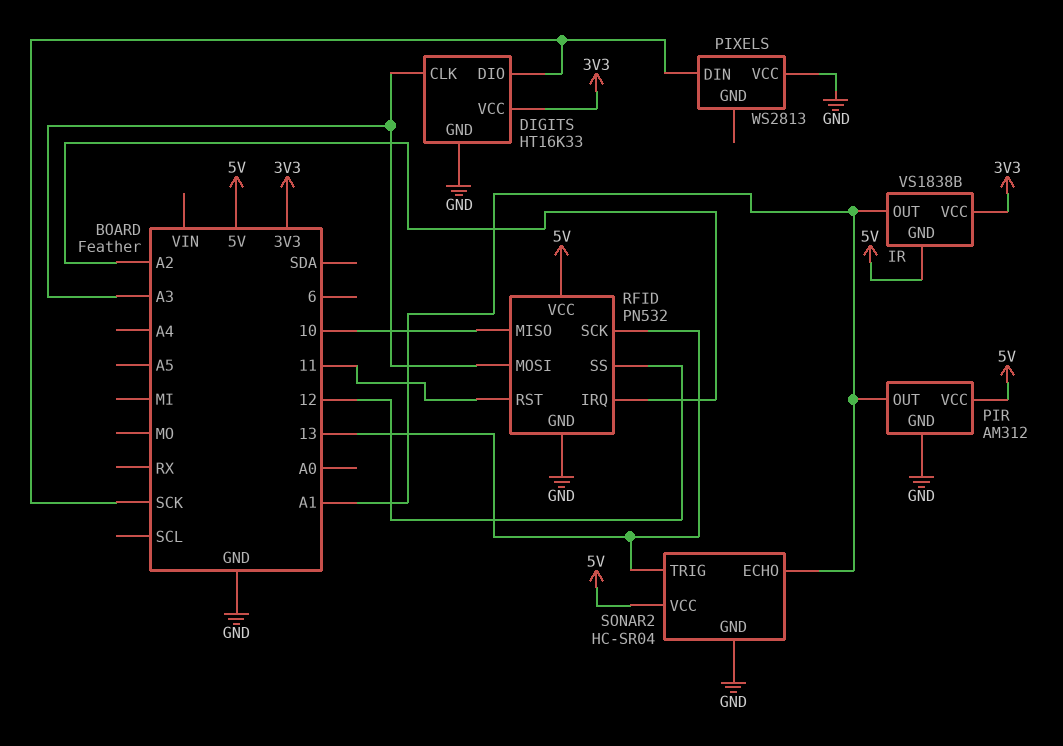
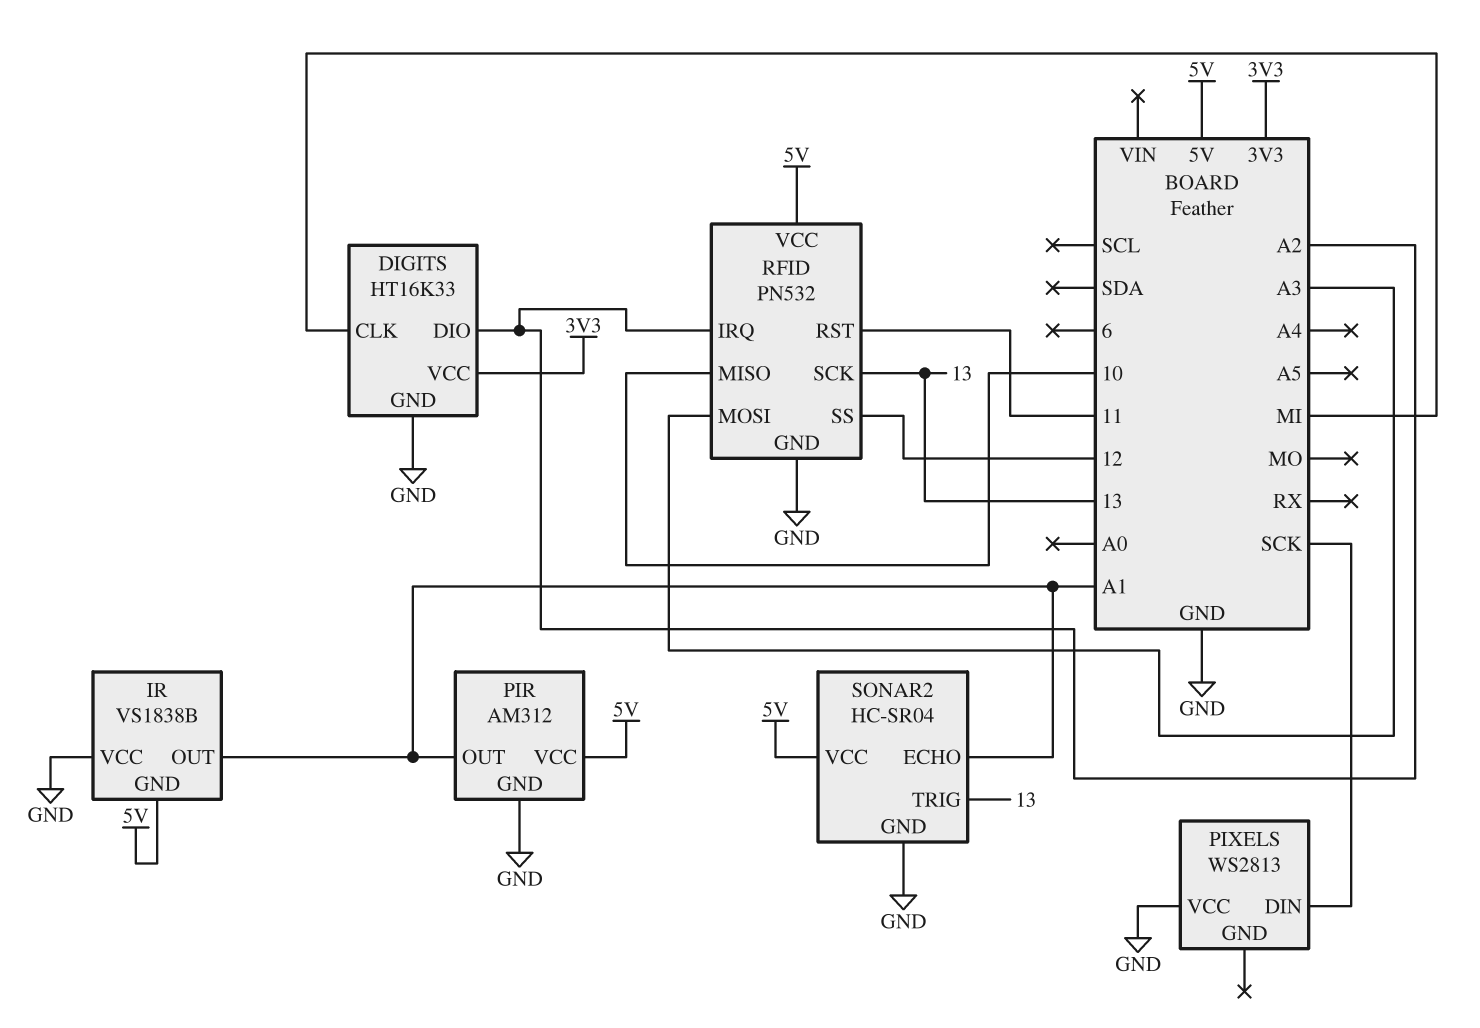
DIGITS pin CLK: A3 -> MI
DIGITS pin DIO: SCK -> A2
IR pin VCC: 3V3 -> GND

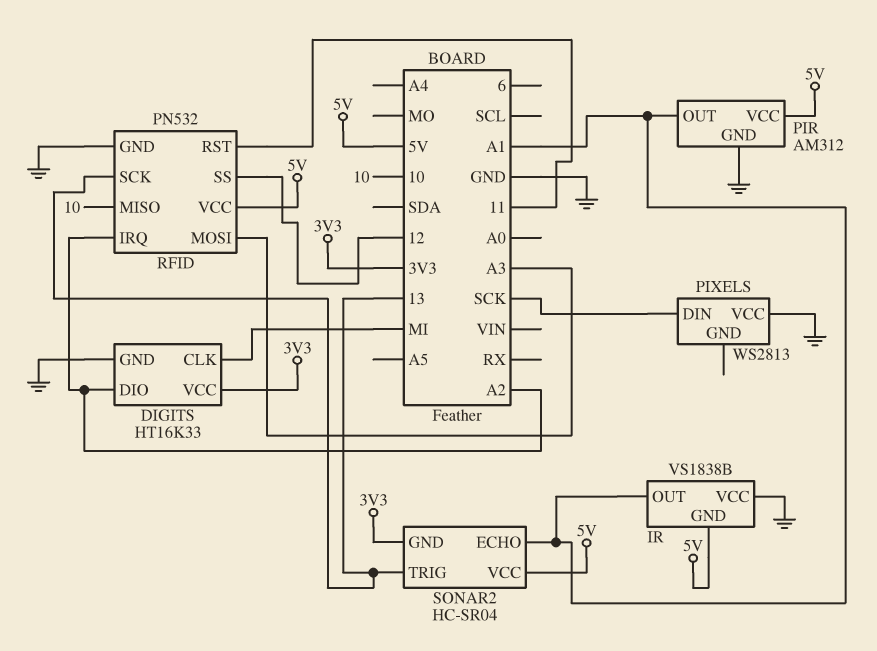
SONAR2 pin GND: GND -> 3V3

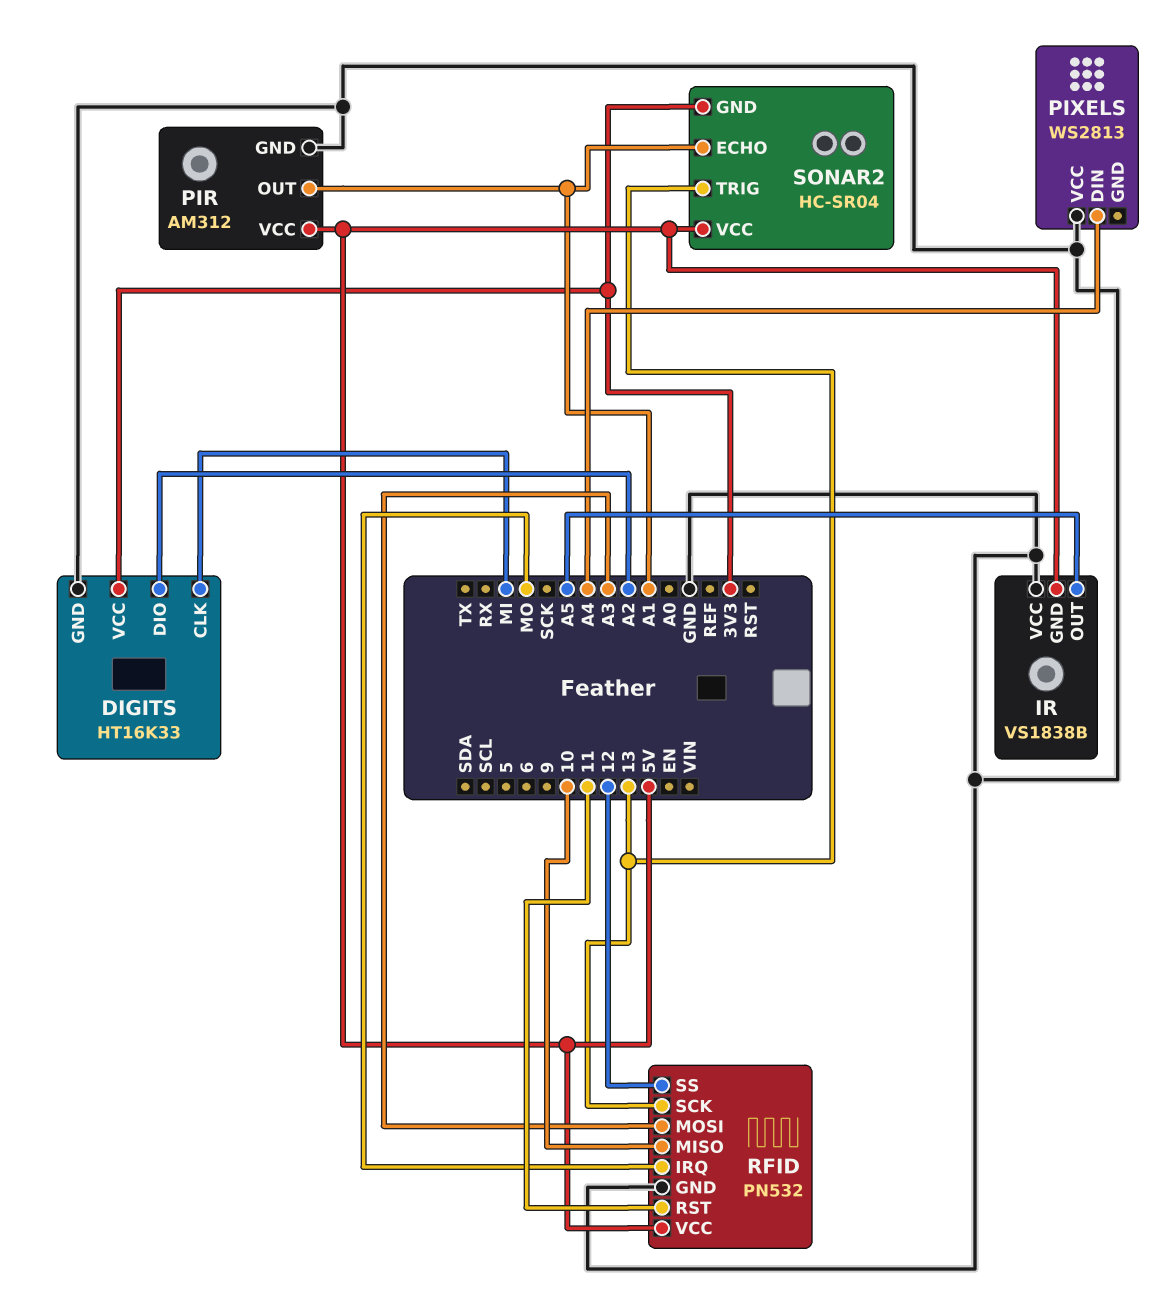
IR pin OUT: A1 -> A5
PIXELS pin DIN: SCK -> A4
RFID pin IRQ: A2 -> MO

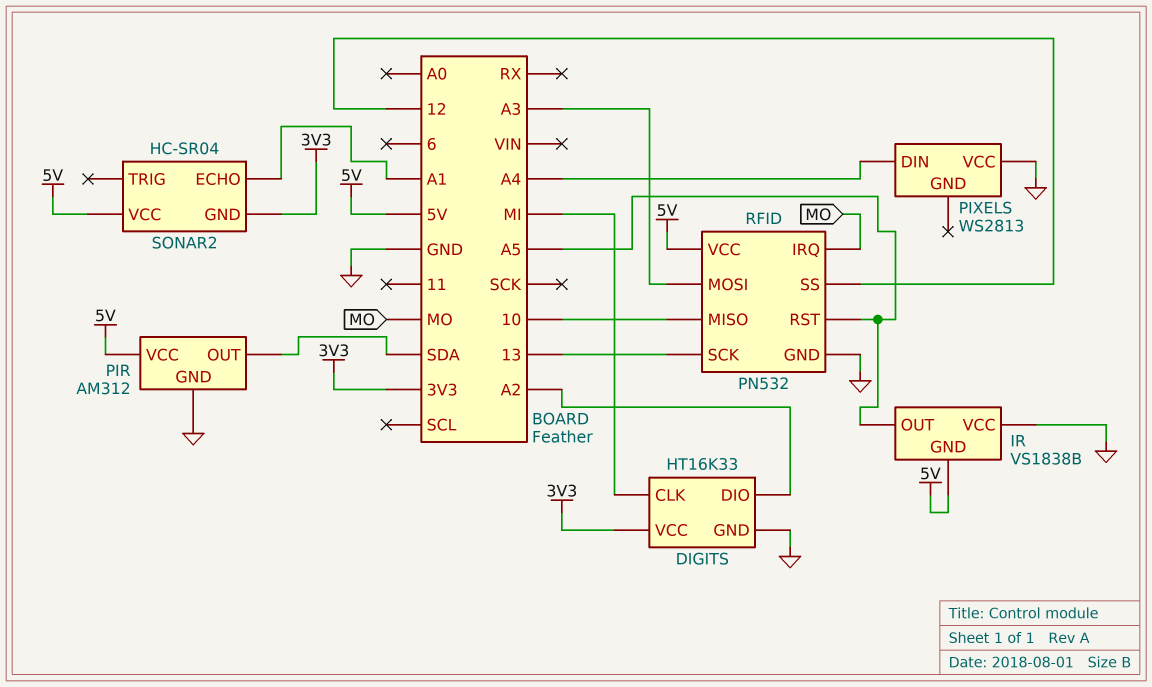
PIR pin OUT: A1 -> SDA
RFID pin RST: 11 -> A5
SONAR2 pin TRIG: 13 -> none

